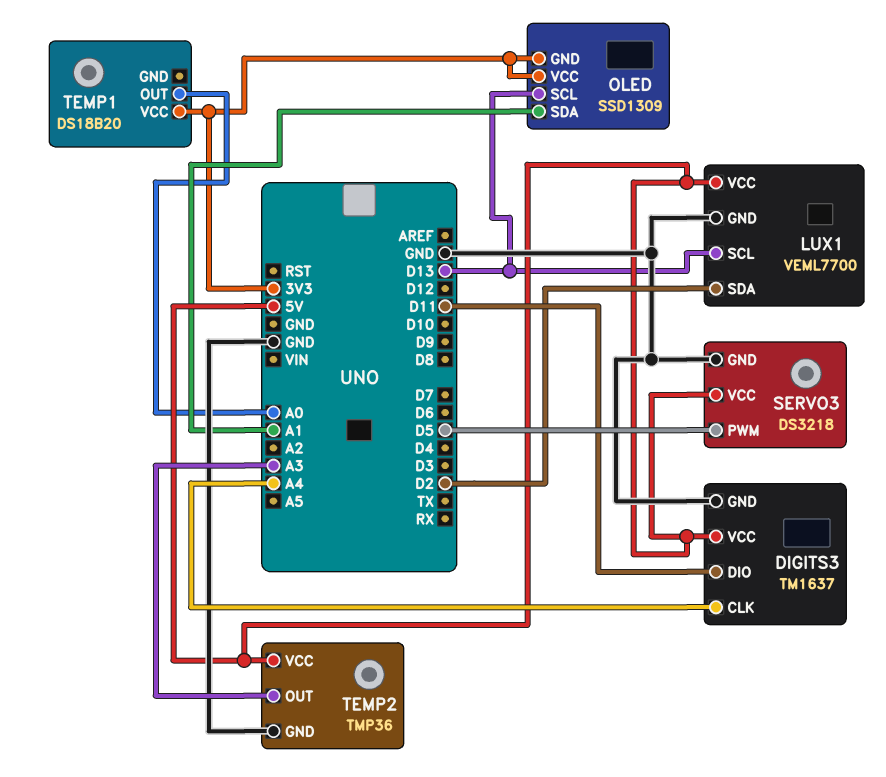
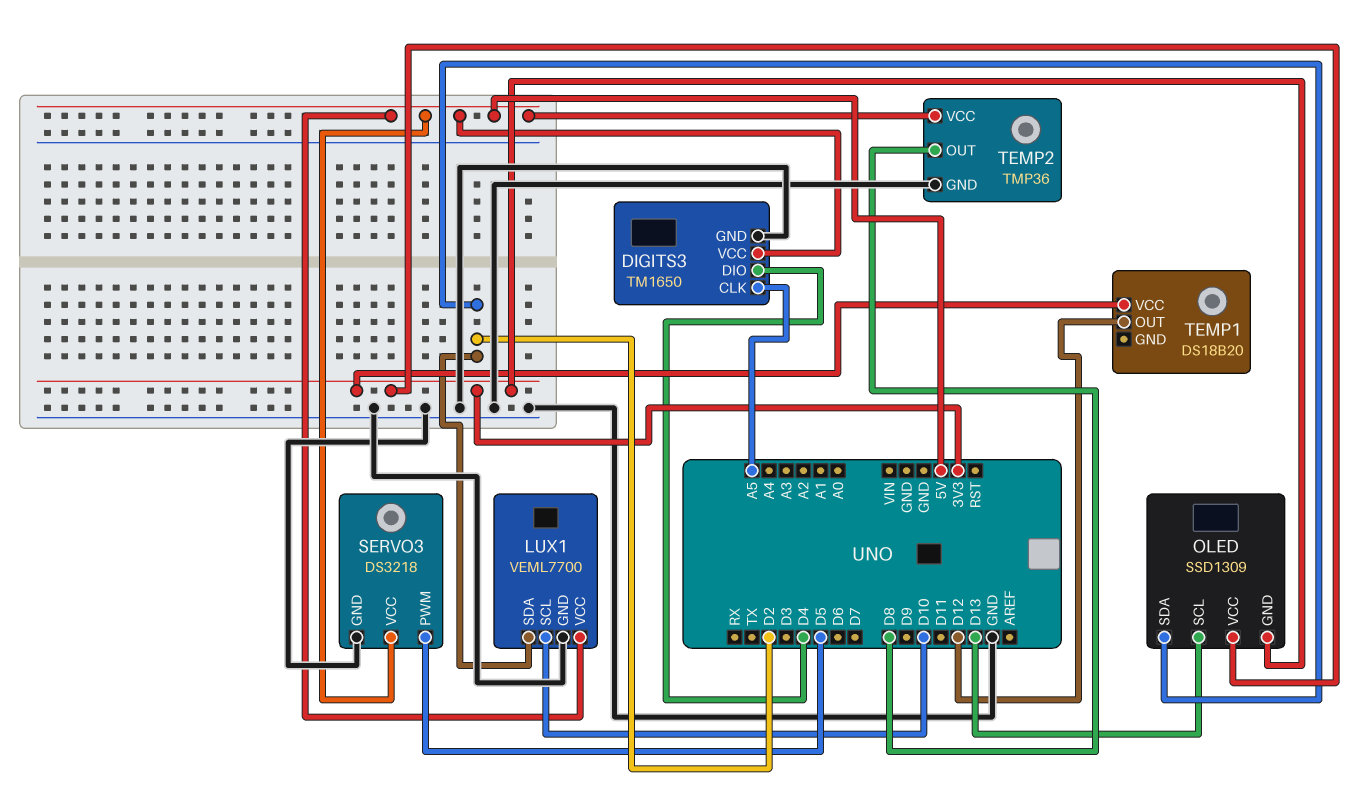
DIGITS3: TM1637 -> TM1650
DIGITS3 pin CLK: A4 -> A5
DIGITS3 pin DIO: D11 -> D4
LUX1 pin SCL: D13 -> D10
OLED pin SDA: A1 -> D2
TEMP1 pin OUT: A0 -> D12
TEMP2 pin OUT: A3 -> D8

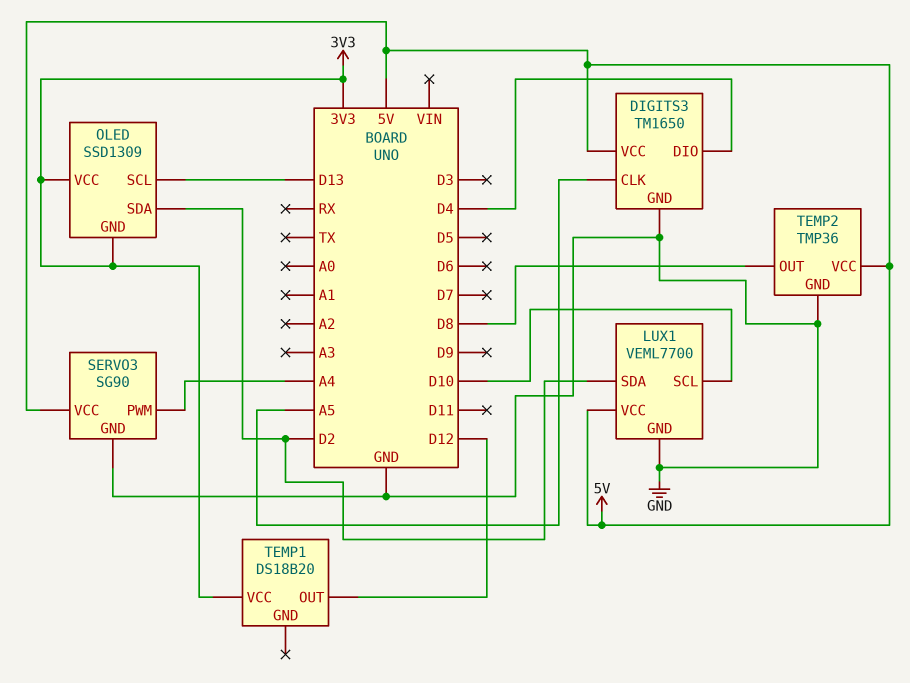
SERVO3: DS3218 -> SG90
SERVO3 pin PWM: D5 -> A4

